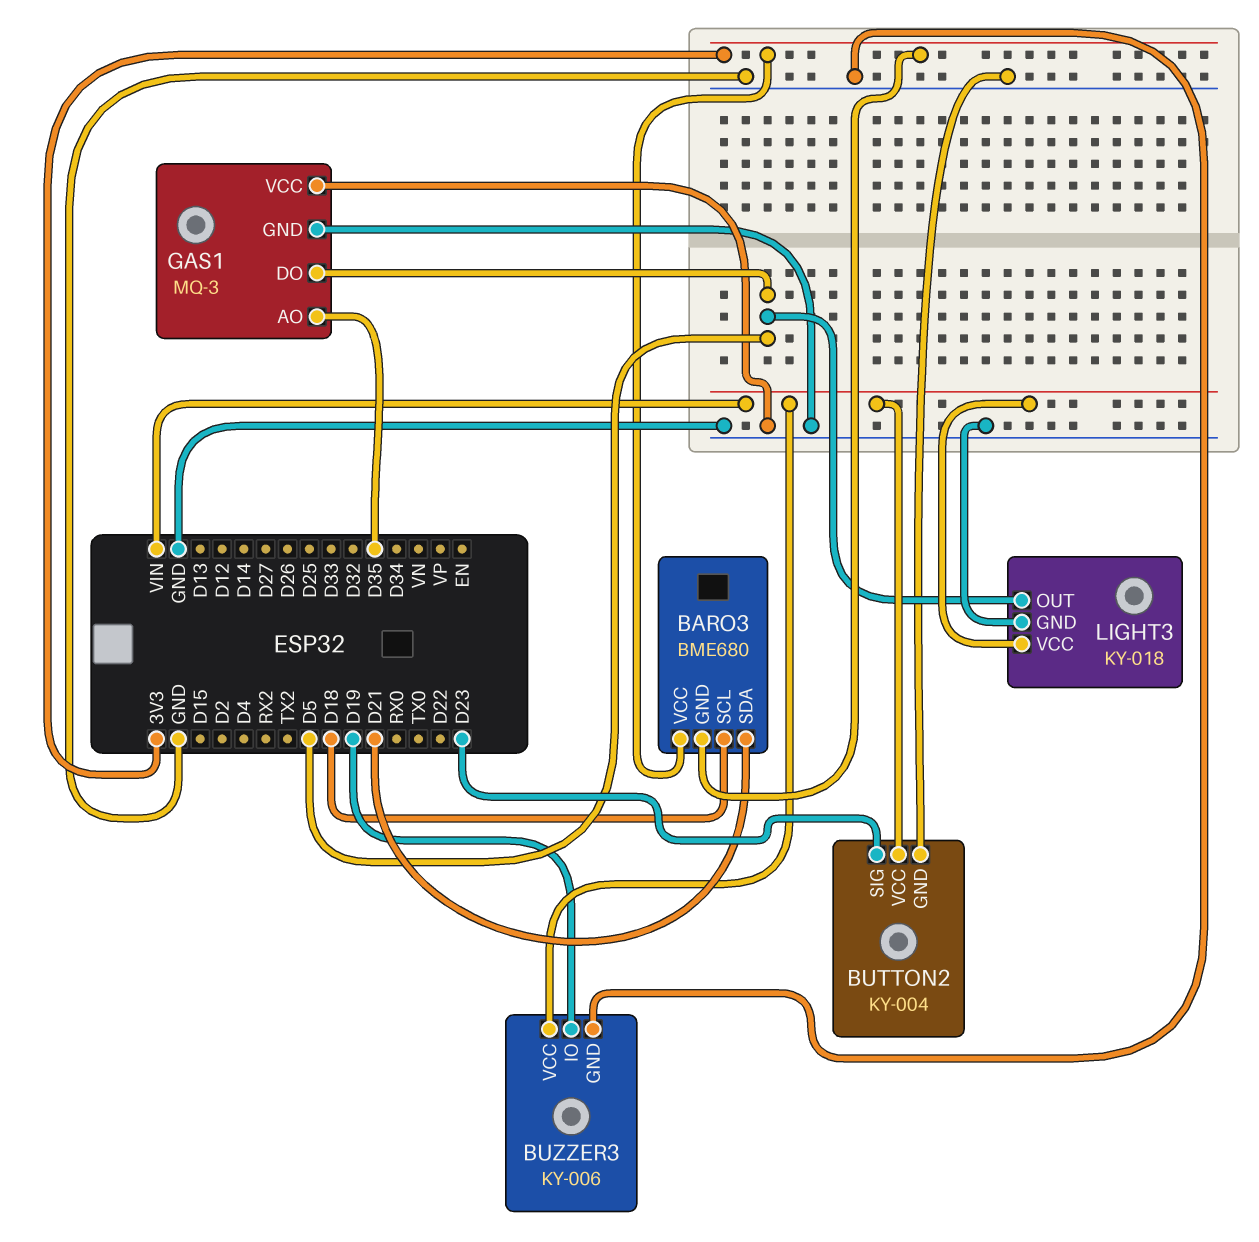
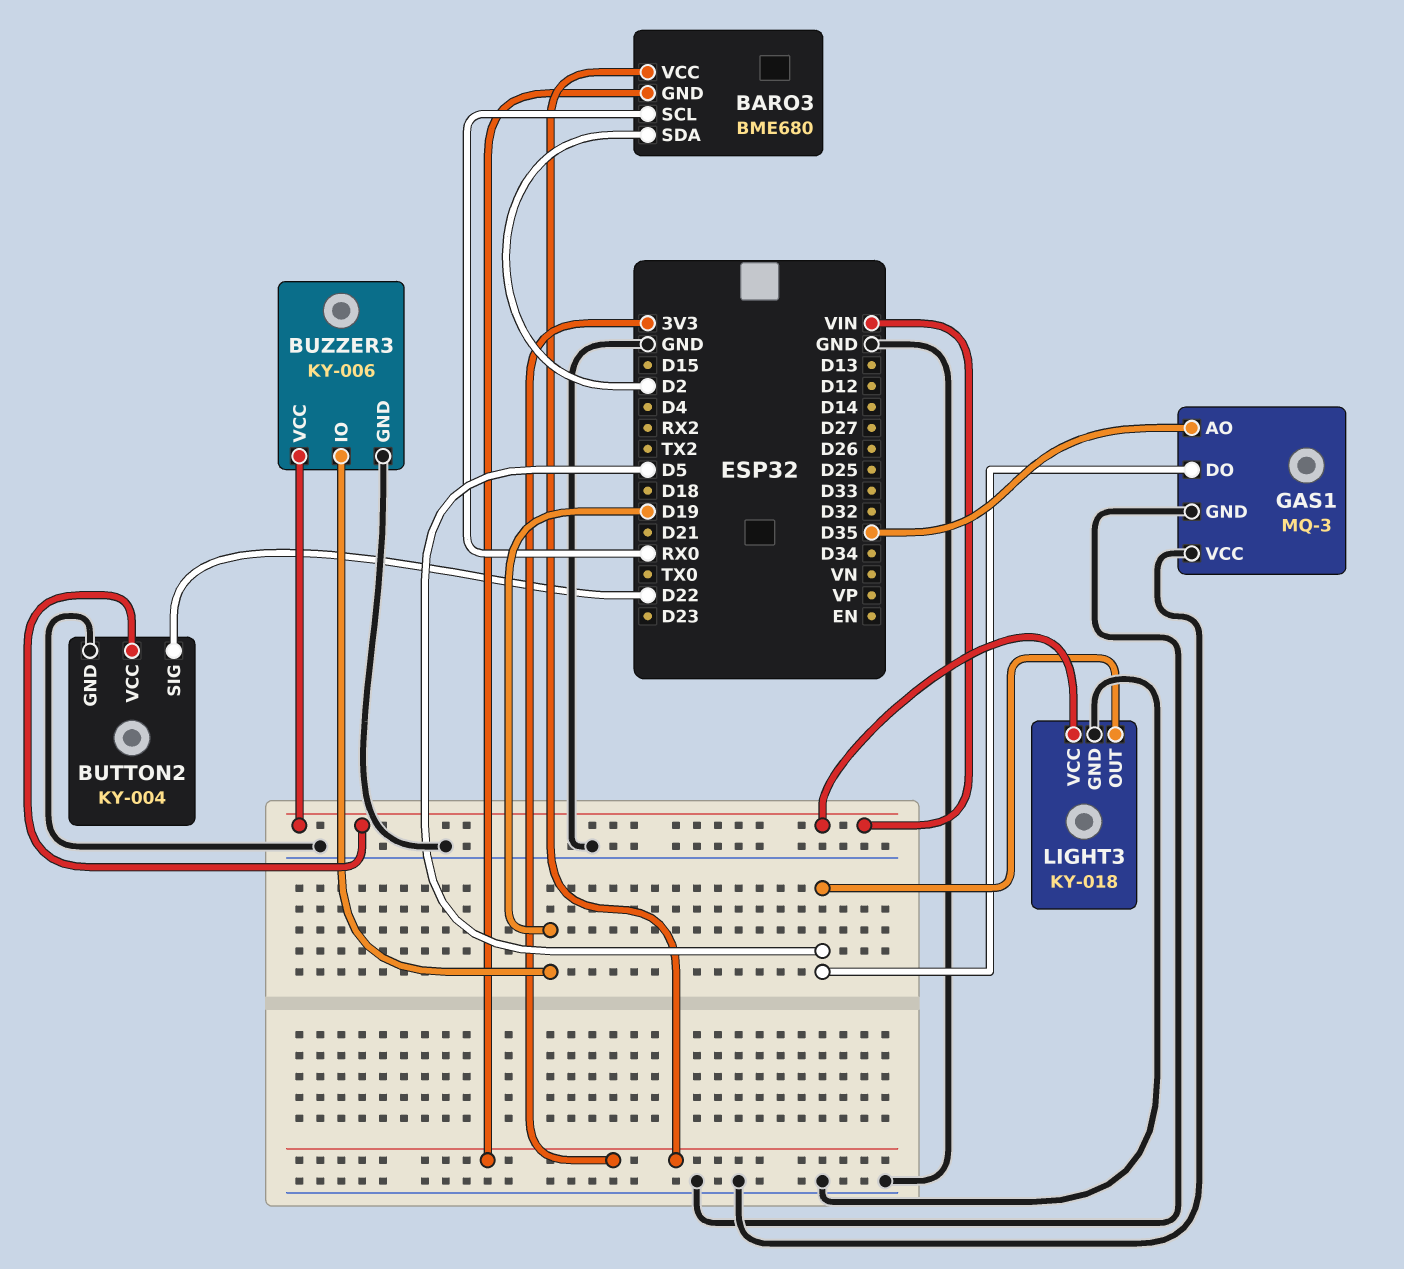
BARO3 pin SCL: D18 -> RX0
BARO3 pin SDA: D21 -> D2
BUTTON2 pin SIG: D23 -> D22

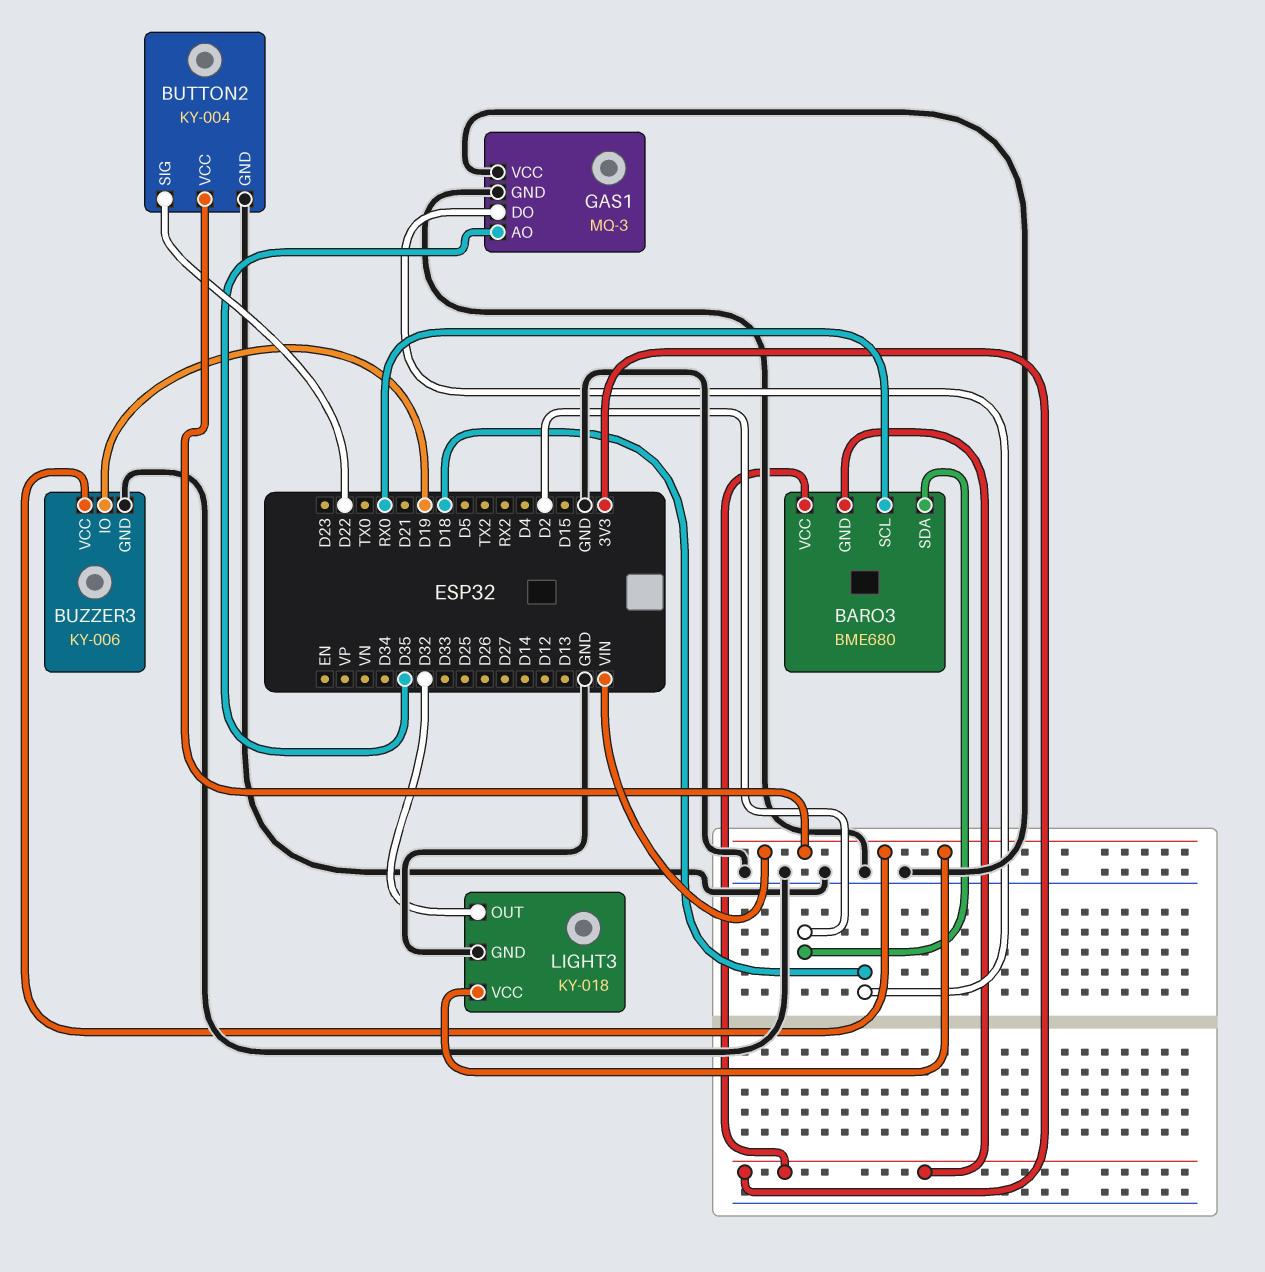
GAS1 pin DO: D5 -> D18
LIGHT3 pin OUT: D5 -> D32

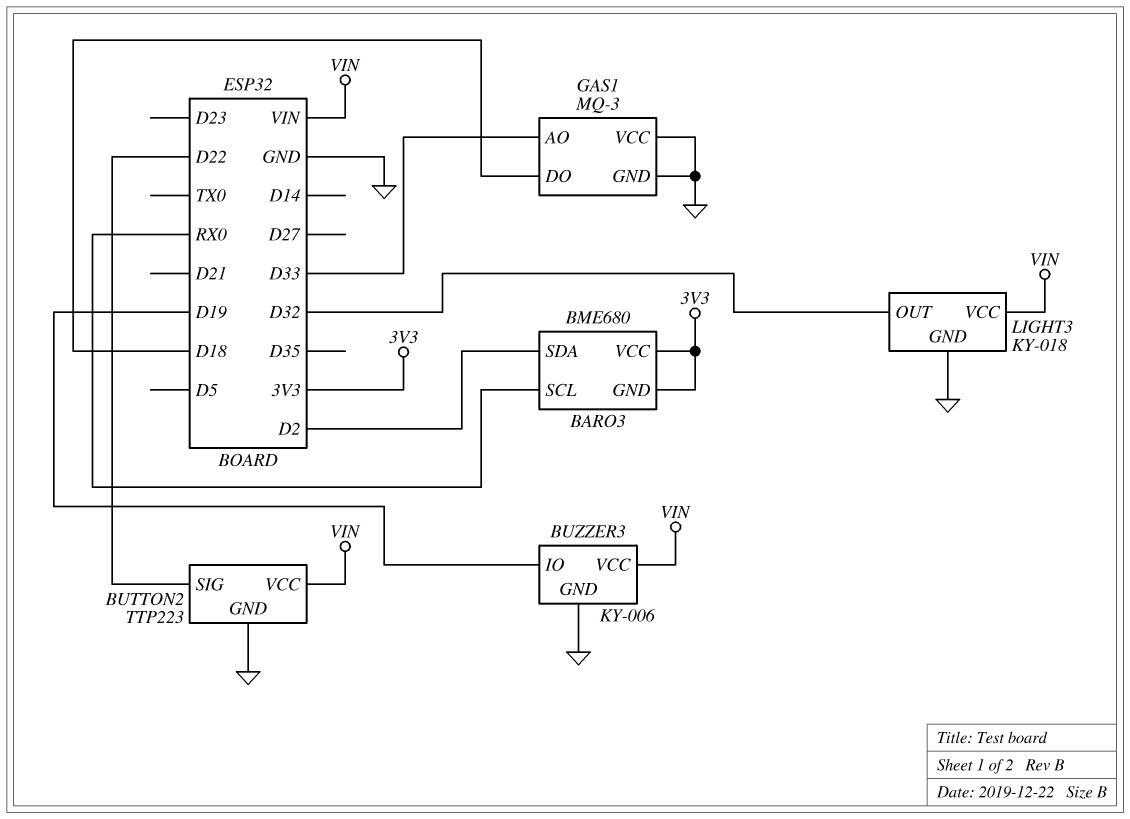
BUTTON2: KY-004 -> TTP223
GAS1 pin AO: D35 -> D33

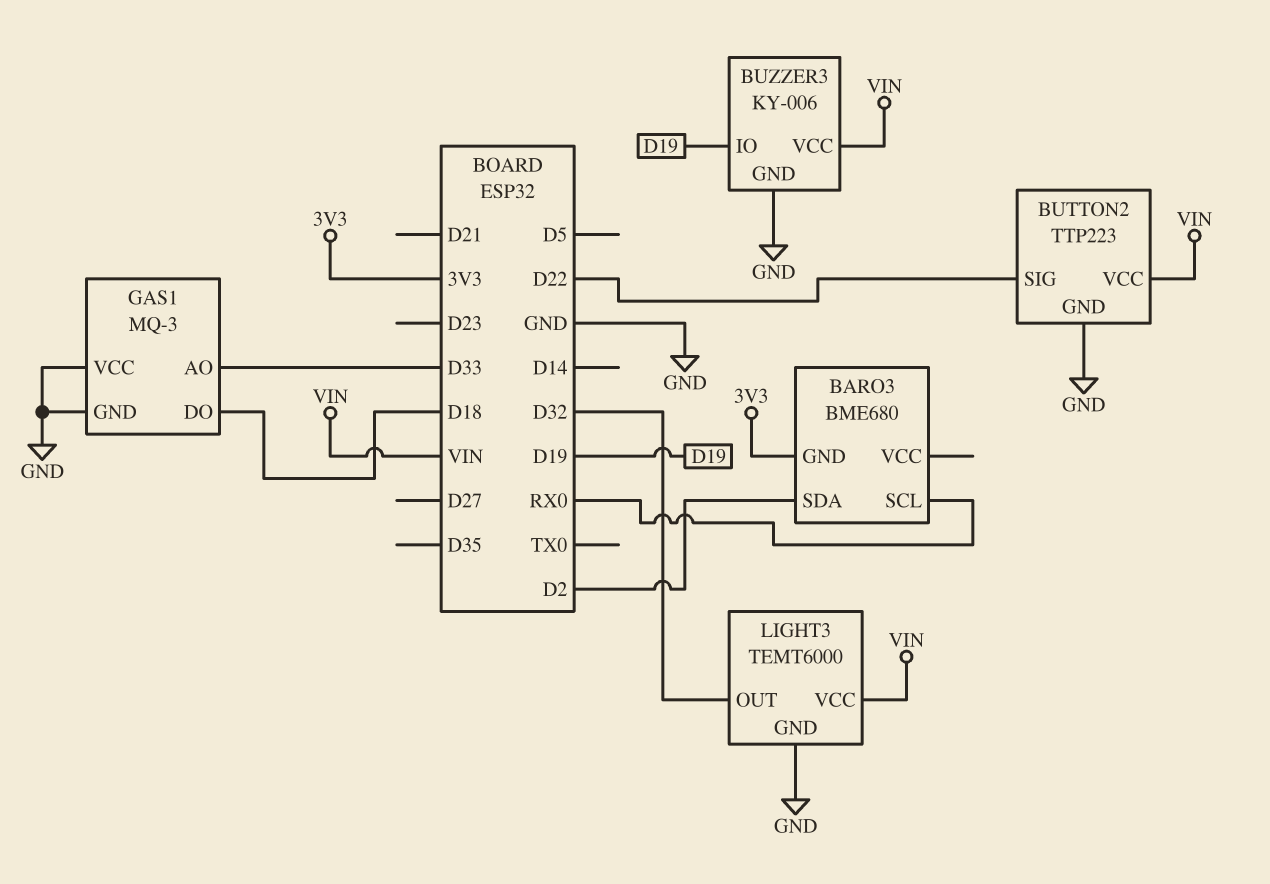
BARO3 pin VCC: 3V3 -> none
LIGHT3: KY-018 -> TEMT6000

